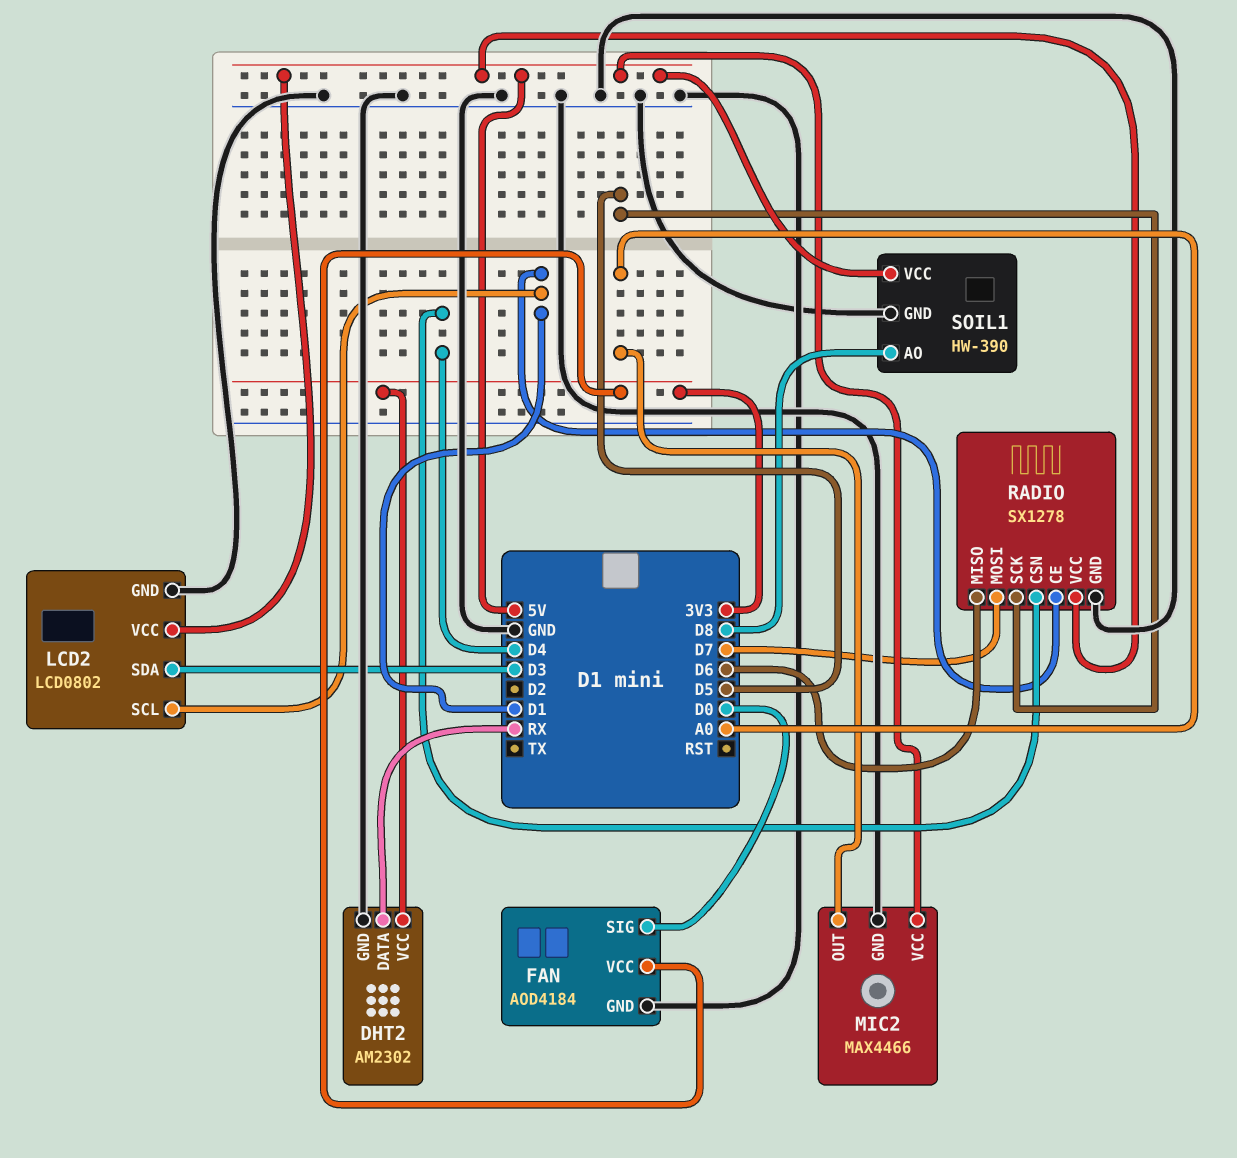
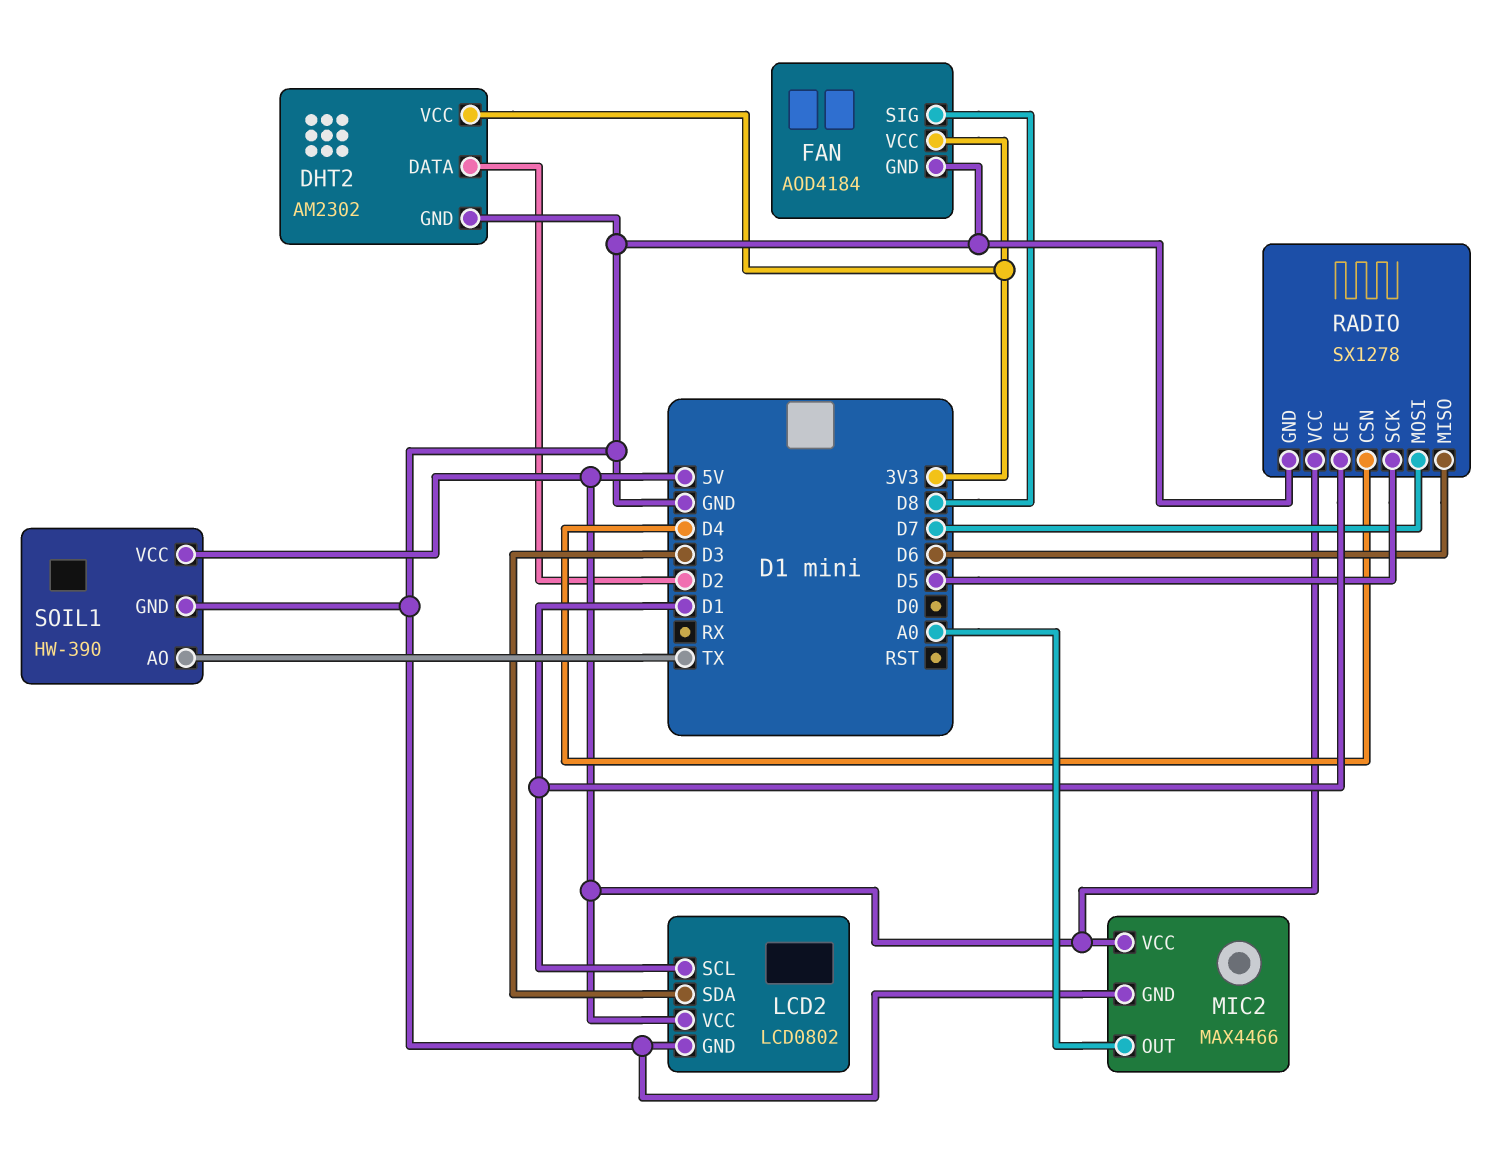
DHT2 pin DATA: RX -> D2
FAN pin SIG: D0 -> D8
SOIL1 pin AO: D8 -> TX

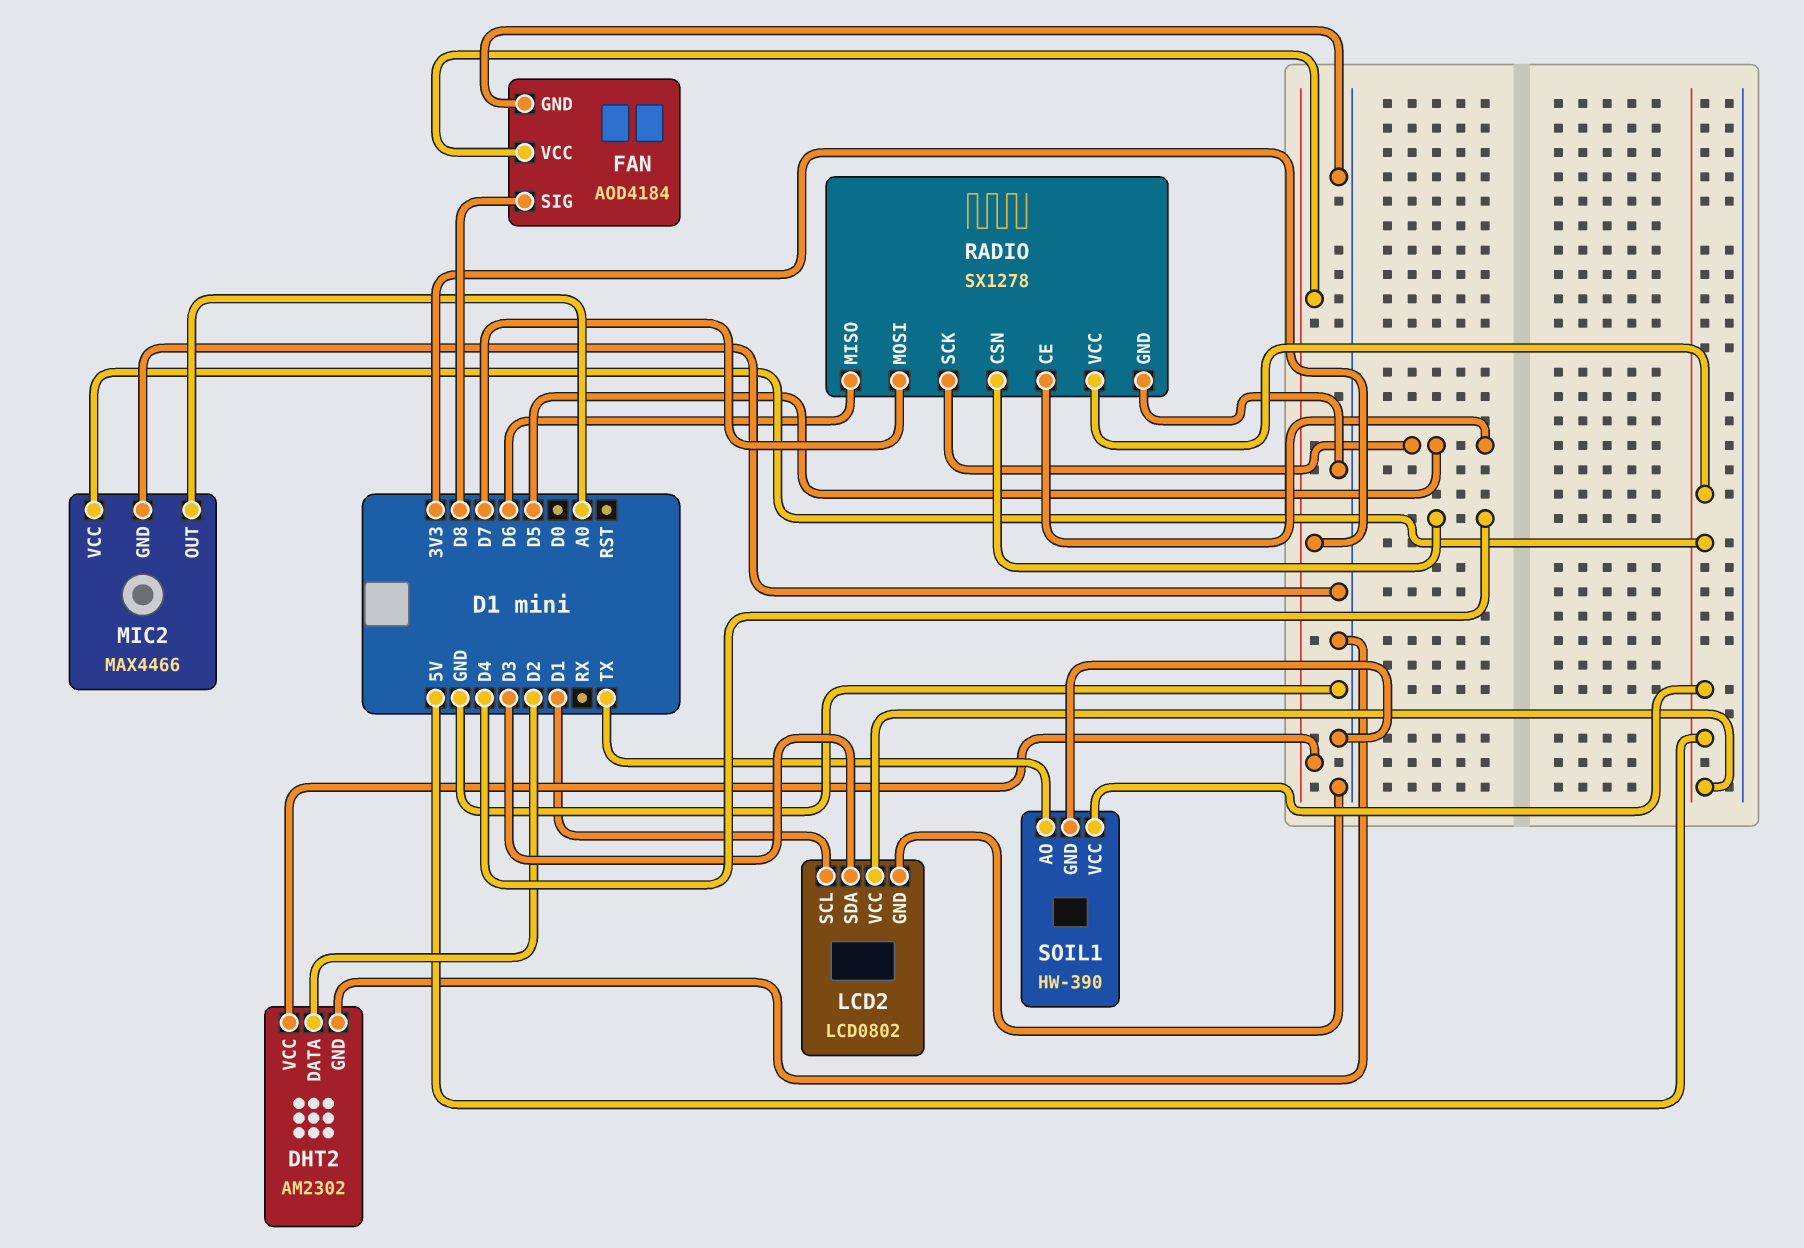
RADIO pin CE: D1 -> D5

